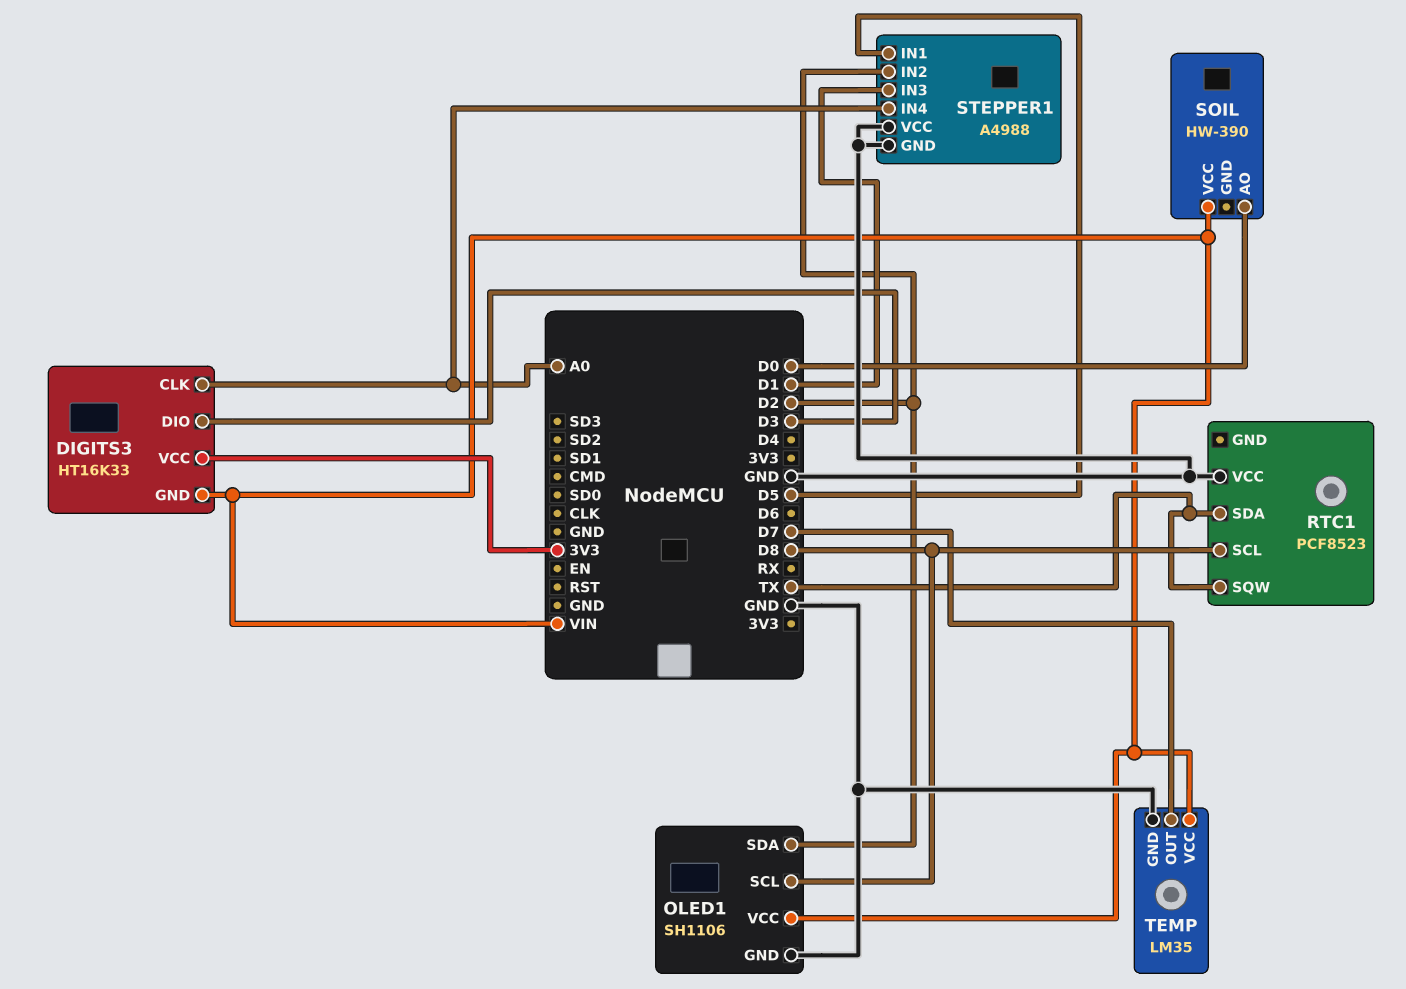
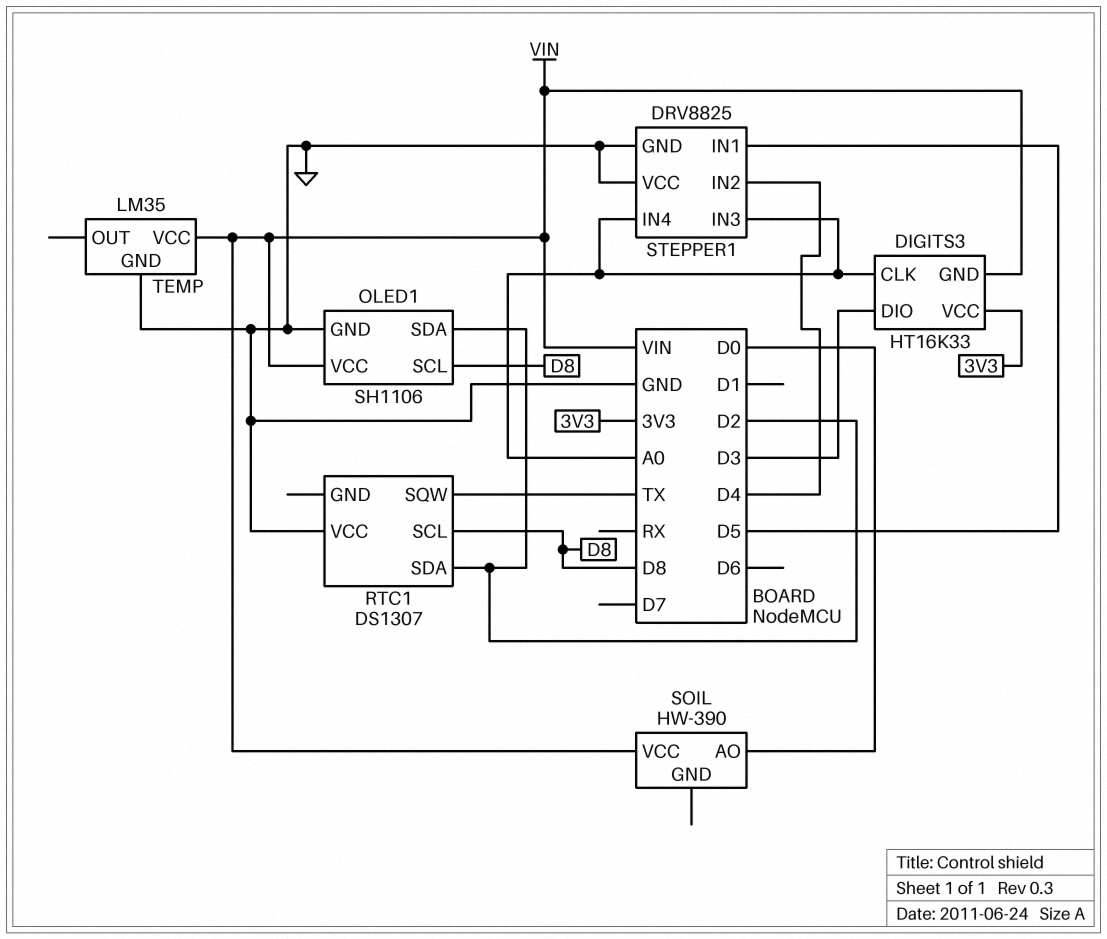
RTC1: PCF8523 -> DS1307
RTC1 pin SDA: TX -> D2
STEPPER1: A4988 -> DRV8825
STEPPER1 pin IN2: D2 -> D4
STEPPER1 pin IN3: D1 -> A0
TEMP pin OUT: D7 -> none

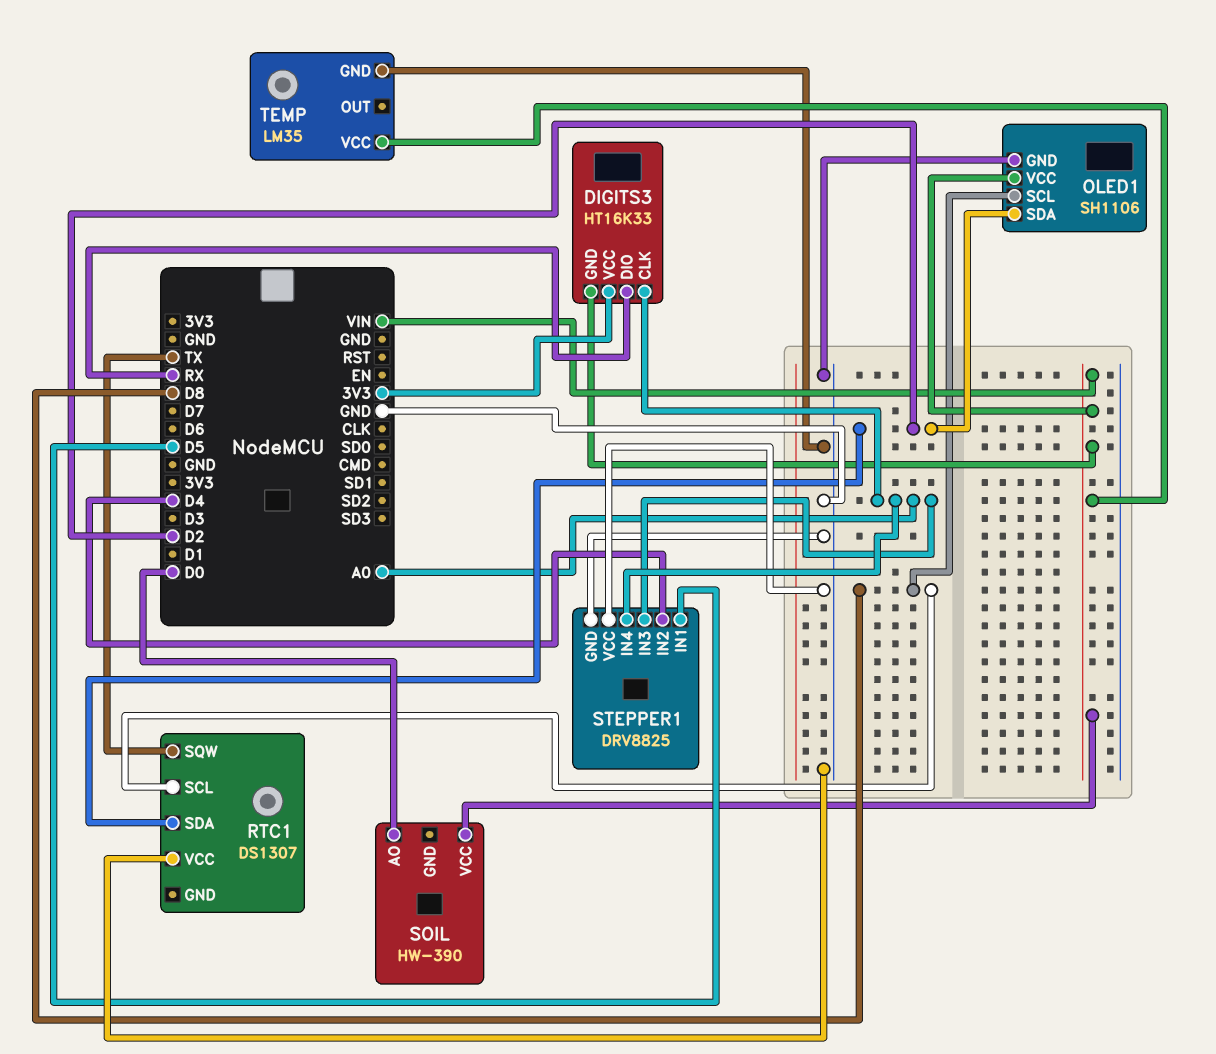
DIGITS3 pin DIO: D3 -> RX

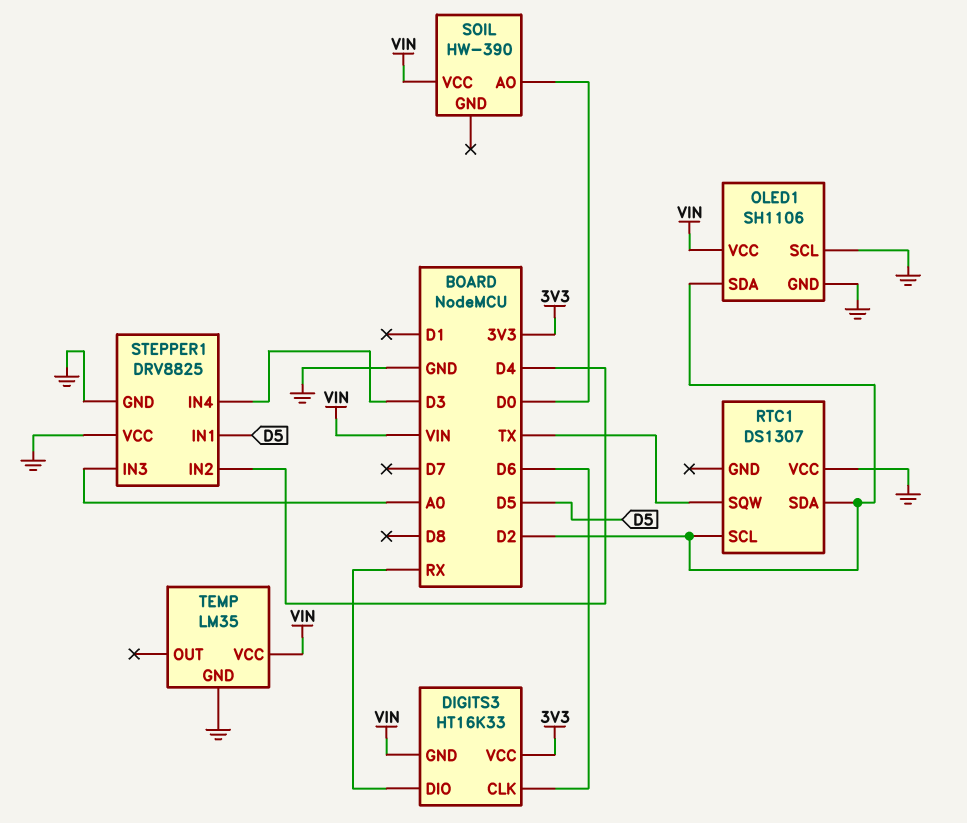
DIGITS3 pin CLK: A0 -> D6
OLED1 pin SCL: D8 -> GND
RTC1 pin SCL: D8 -> D2
STEPPER1 pin IN4: A0 -> D3

